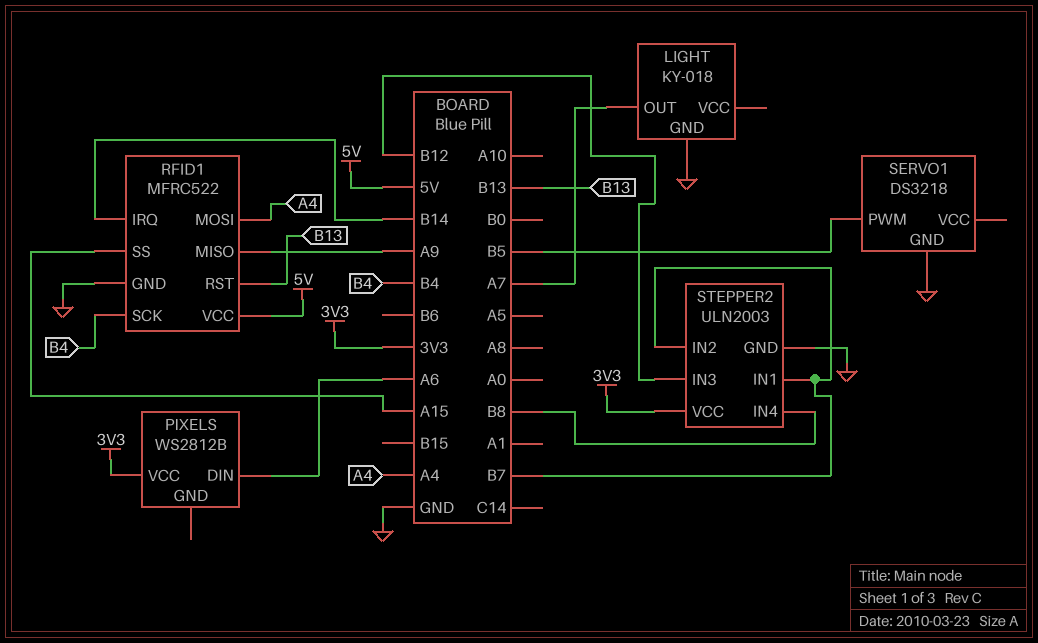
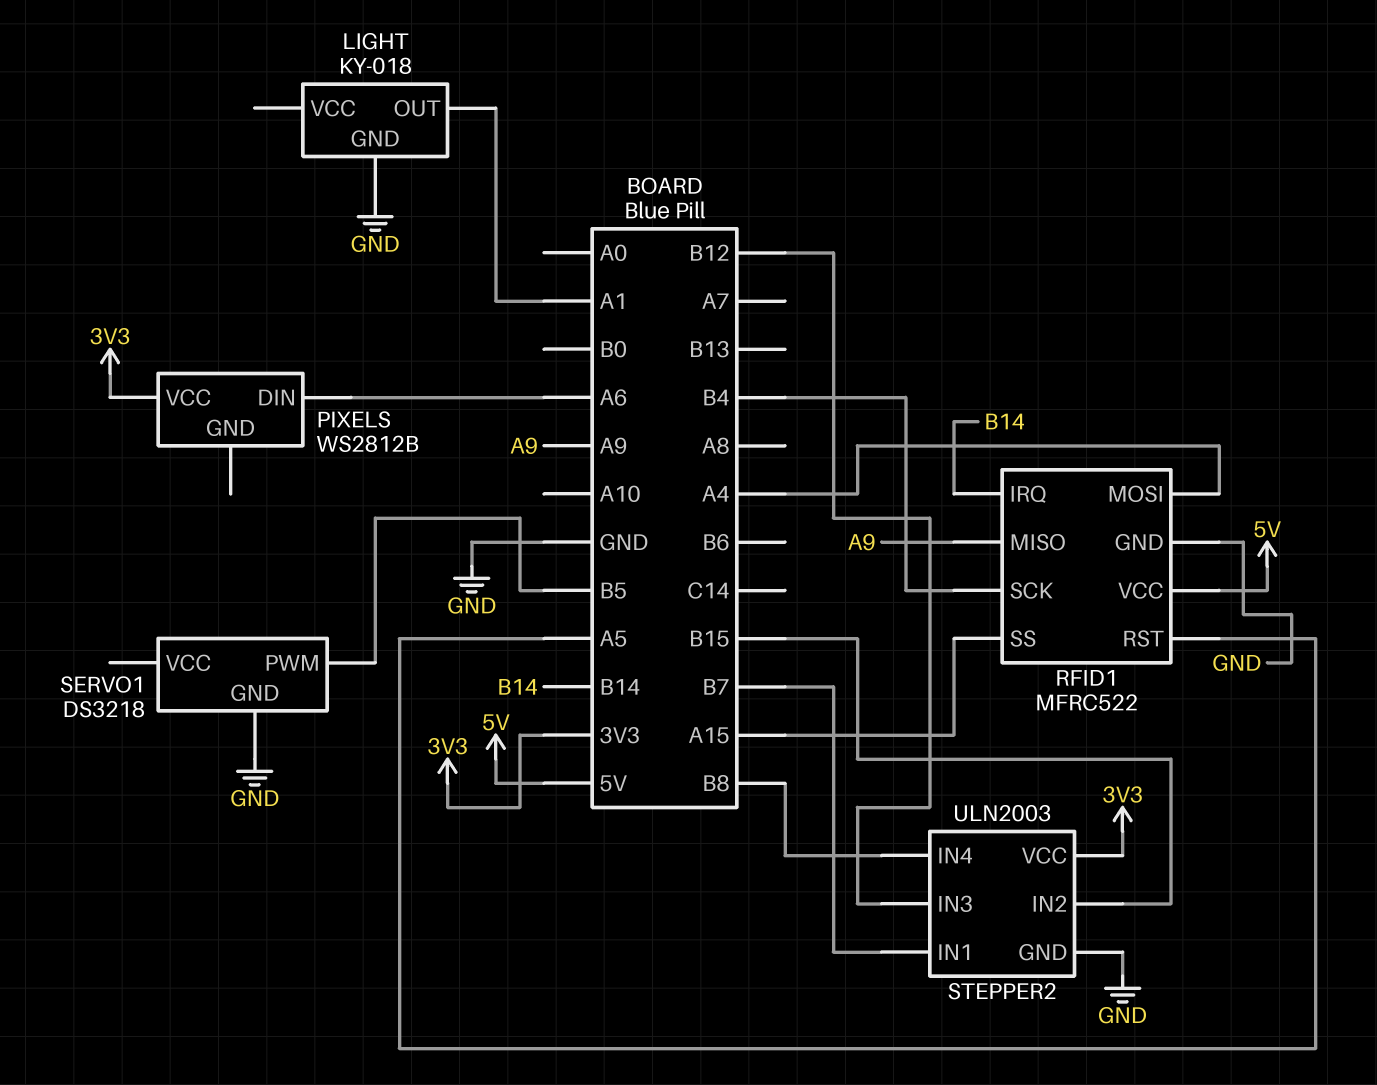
LIGHT pin OUT: A7 -> A1
RFID1 pin RST: B13 -> A5
STEPPER2 pin IN2: B7 -> B15

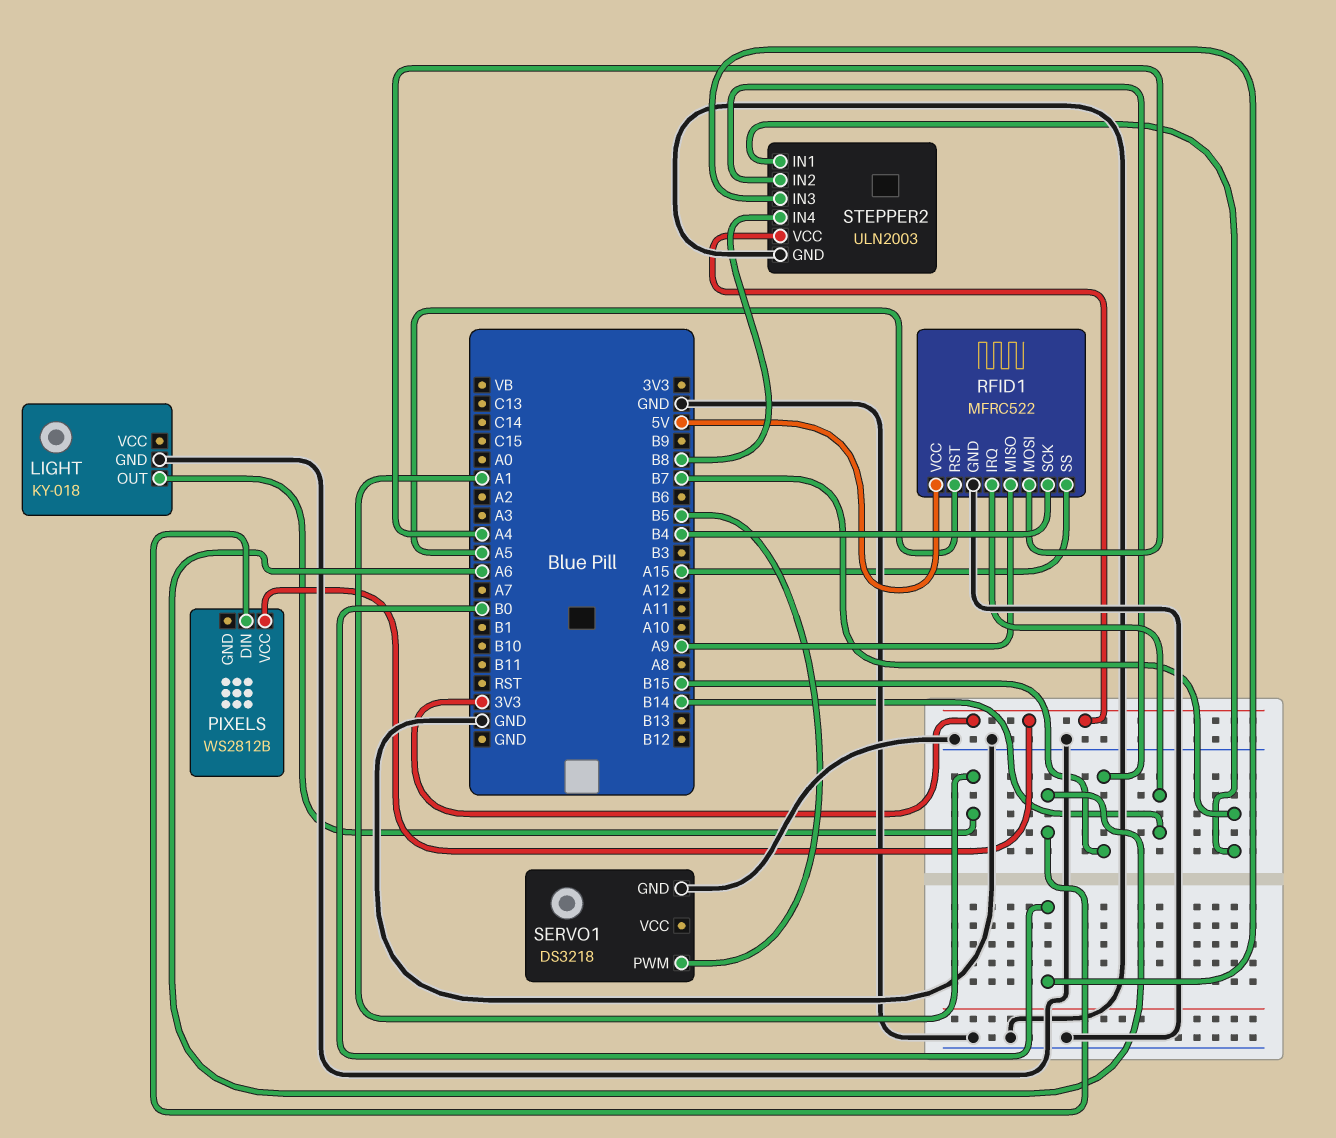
STEPPER2 pin IN3: B12 -> B0

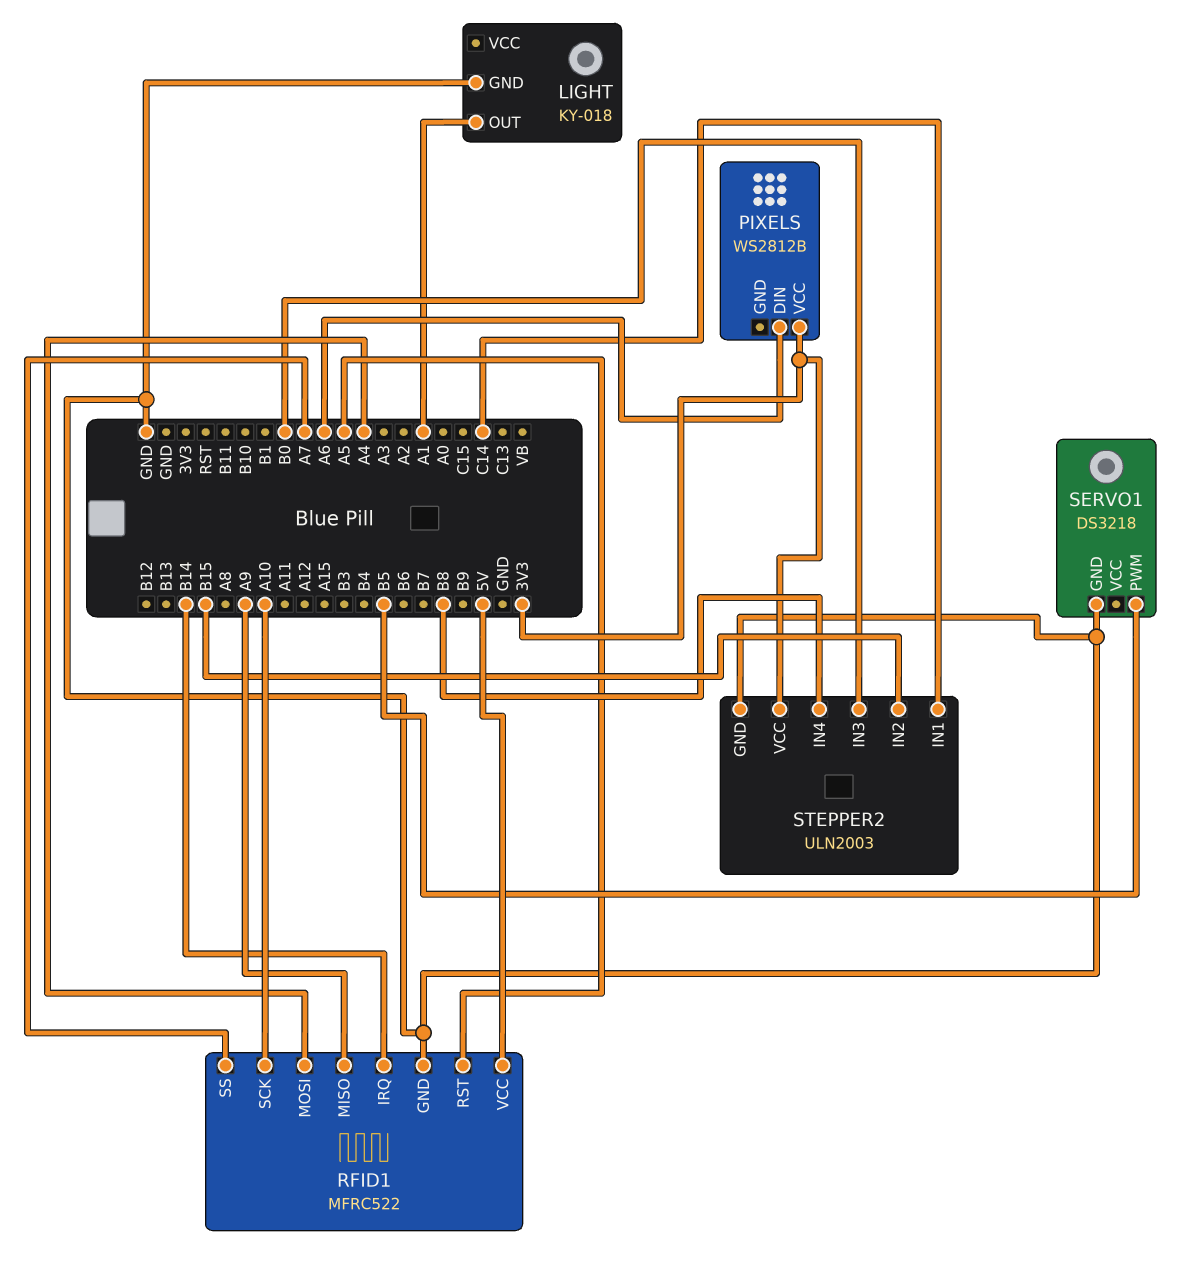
RFID1 pin SCK: B4 -> A10
RFID1 pin SS: A15 -> A7
STEPPER2 pin IN1: B7 -> C14

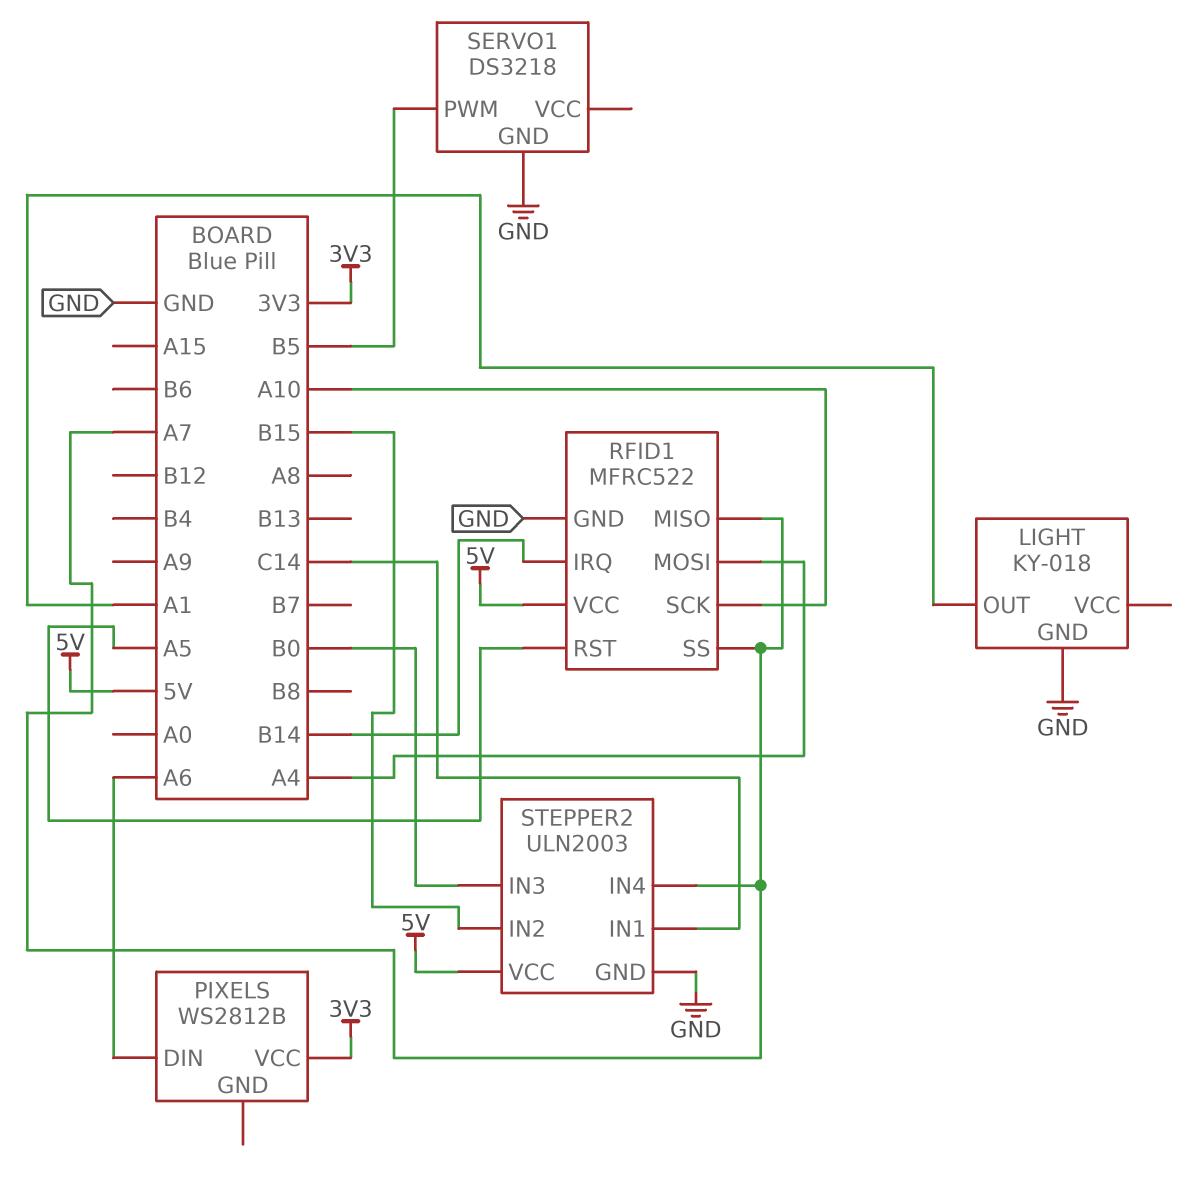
RFID1 pin MISO: A9 -> A7
STEPPER2 pin IN4: B8 -> A7
STEPPER2 pin VCC: 3V3 -> 5V

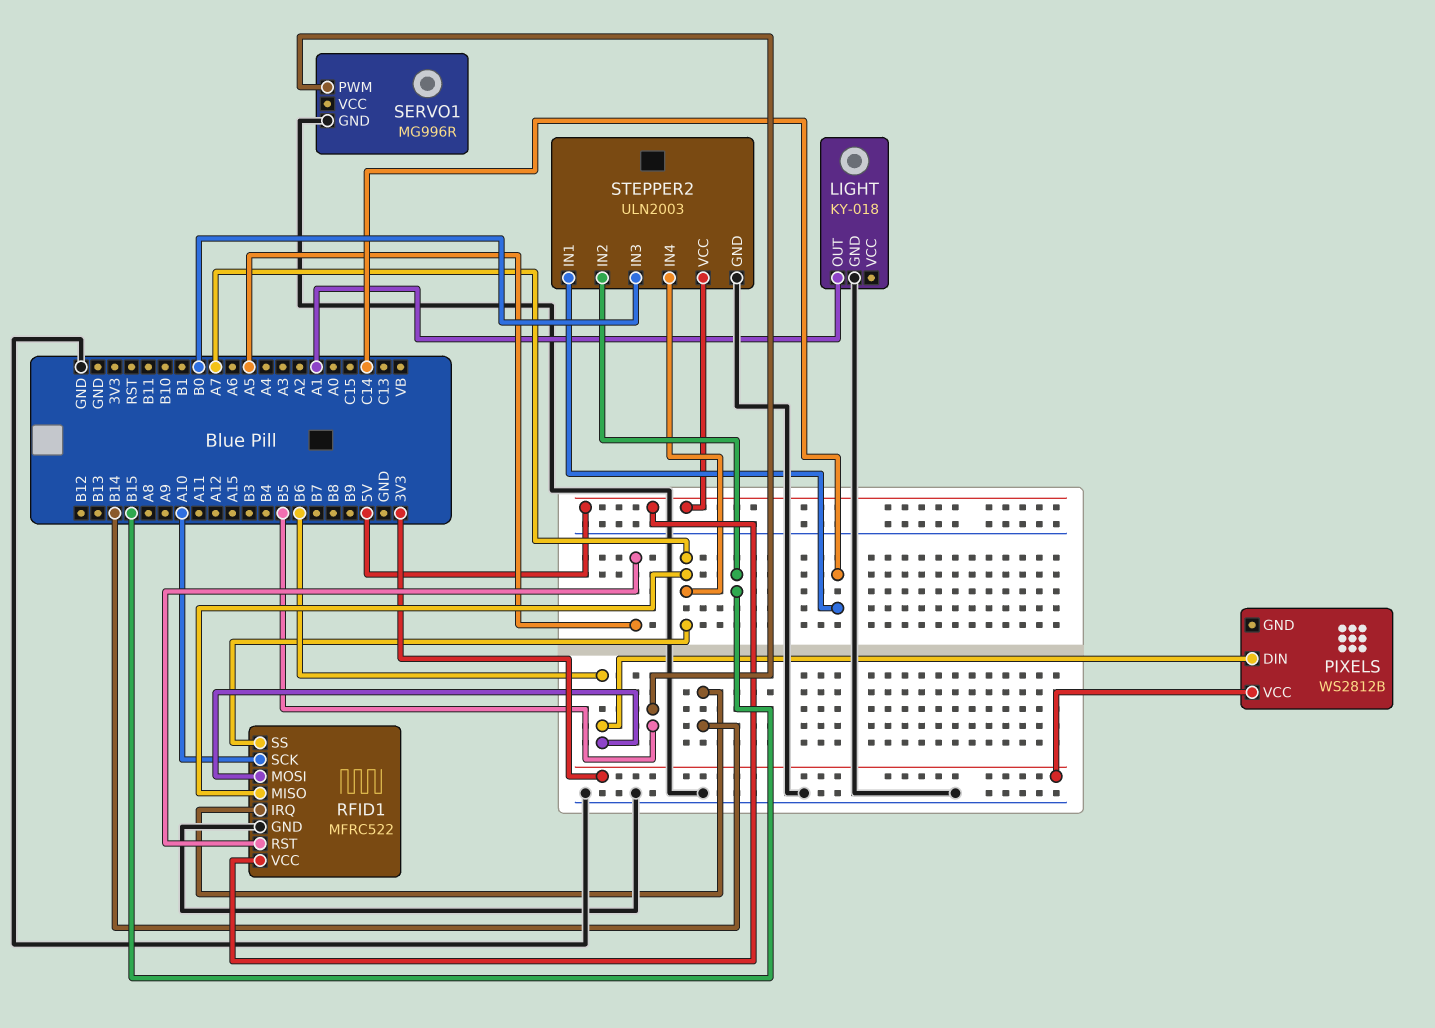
PIXELS pin DIN: A6 -> B6
RFID1 pin MOSI: A4 -> B6
SERVO1: DS3218 -> MG996R

